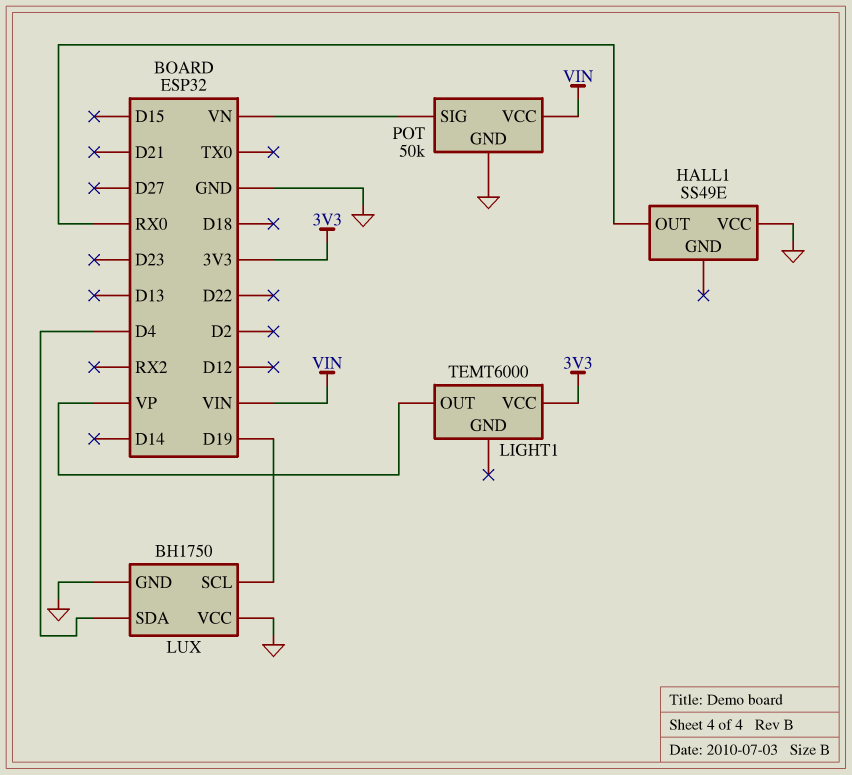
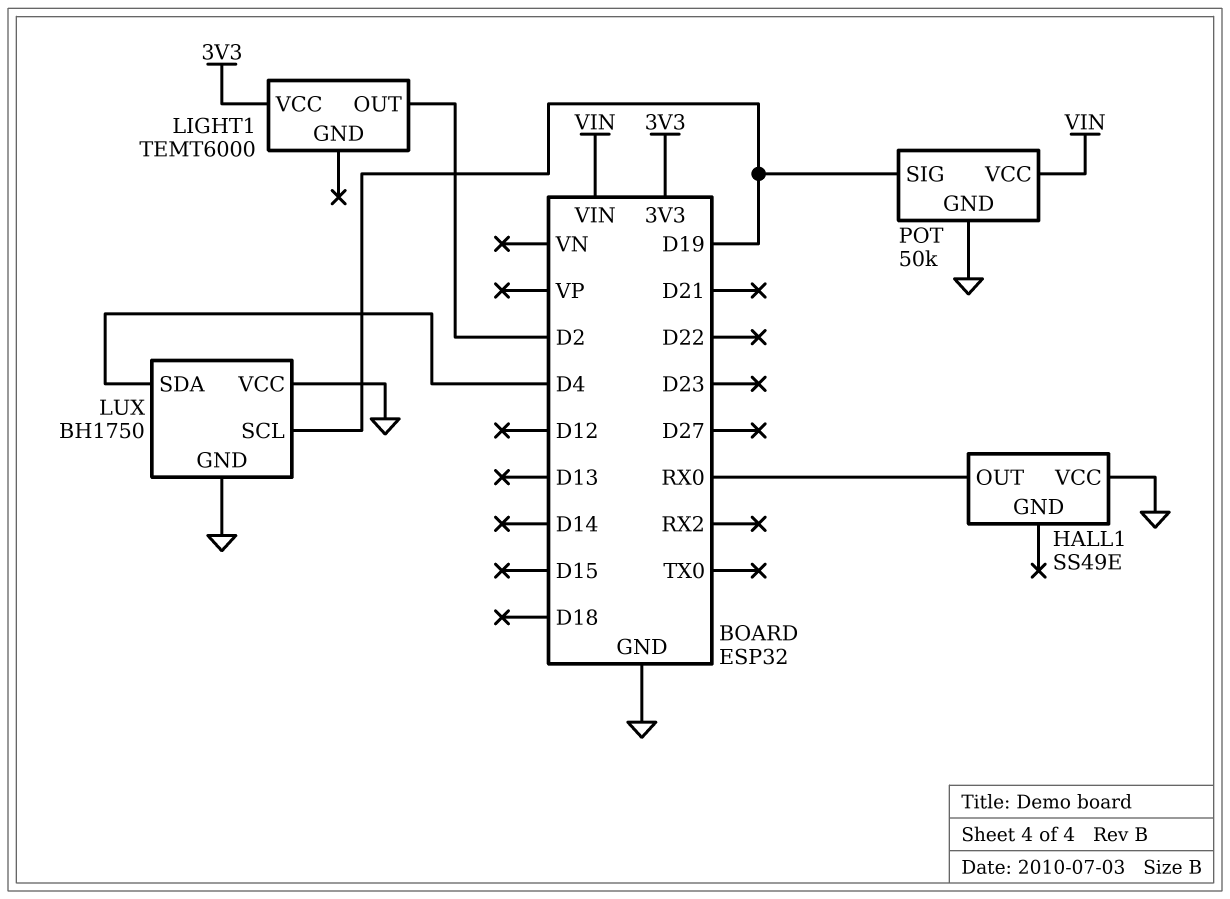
LIGHT1 pin OUT: VP -> D2
POT pin SIG: VN -> D19

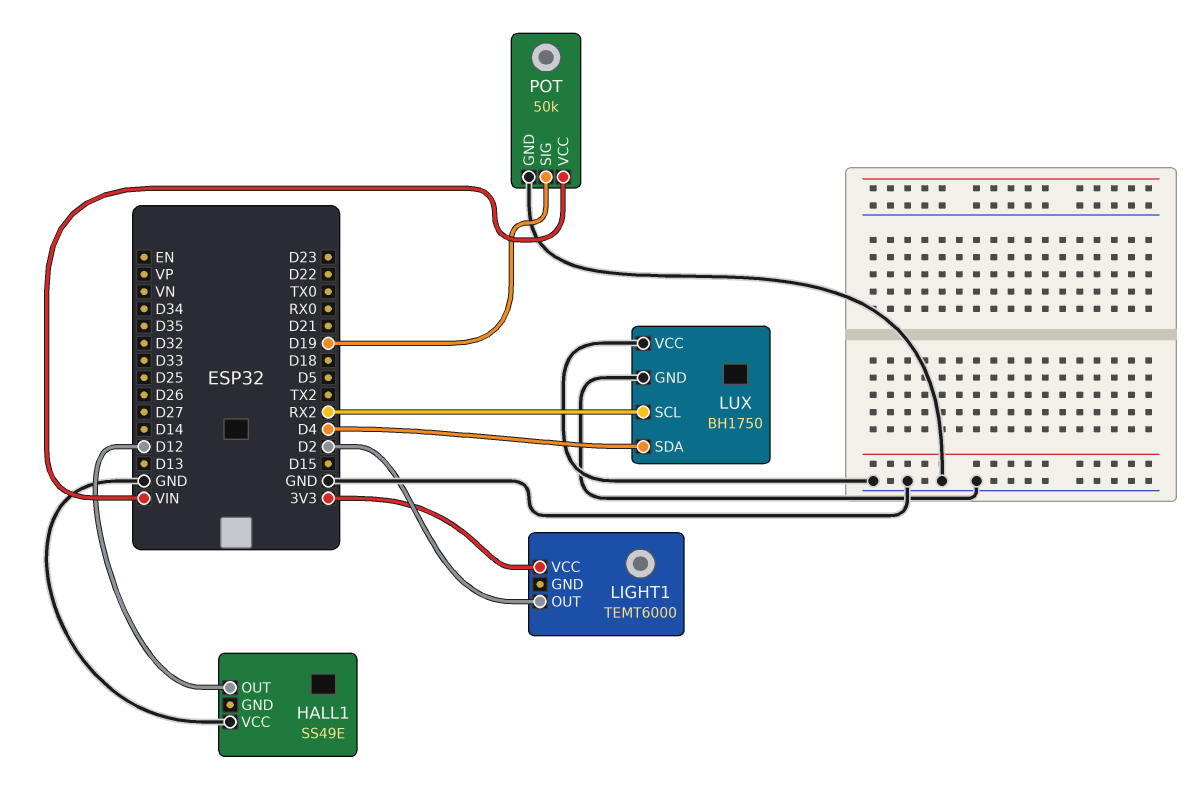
HALL1 pin OUT: RX0 -> D12
LUX pin SCL: D19 -> RX2

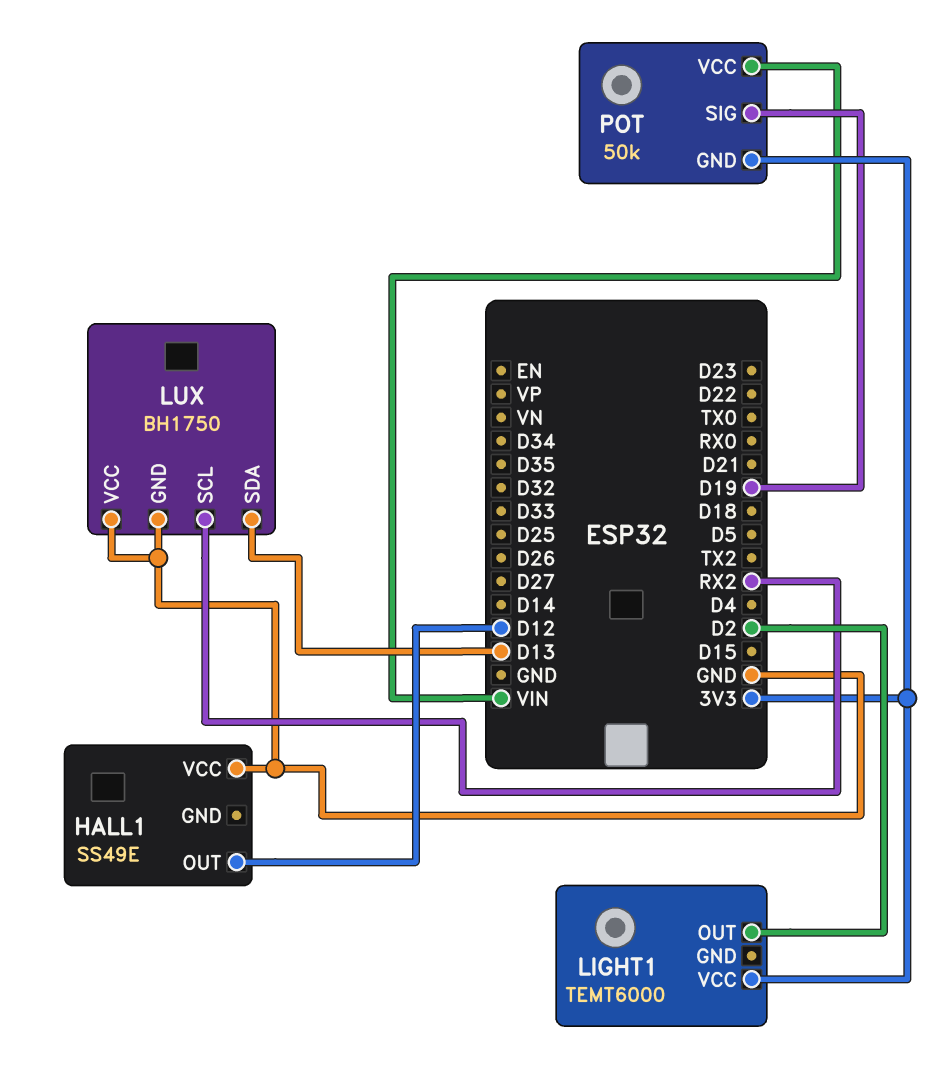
LUX pin SDA: D4 -> D13
POT pin GND: GND -> 3V3

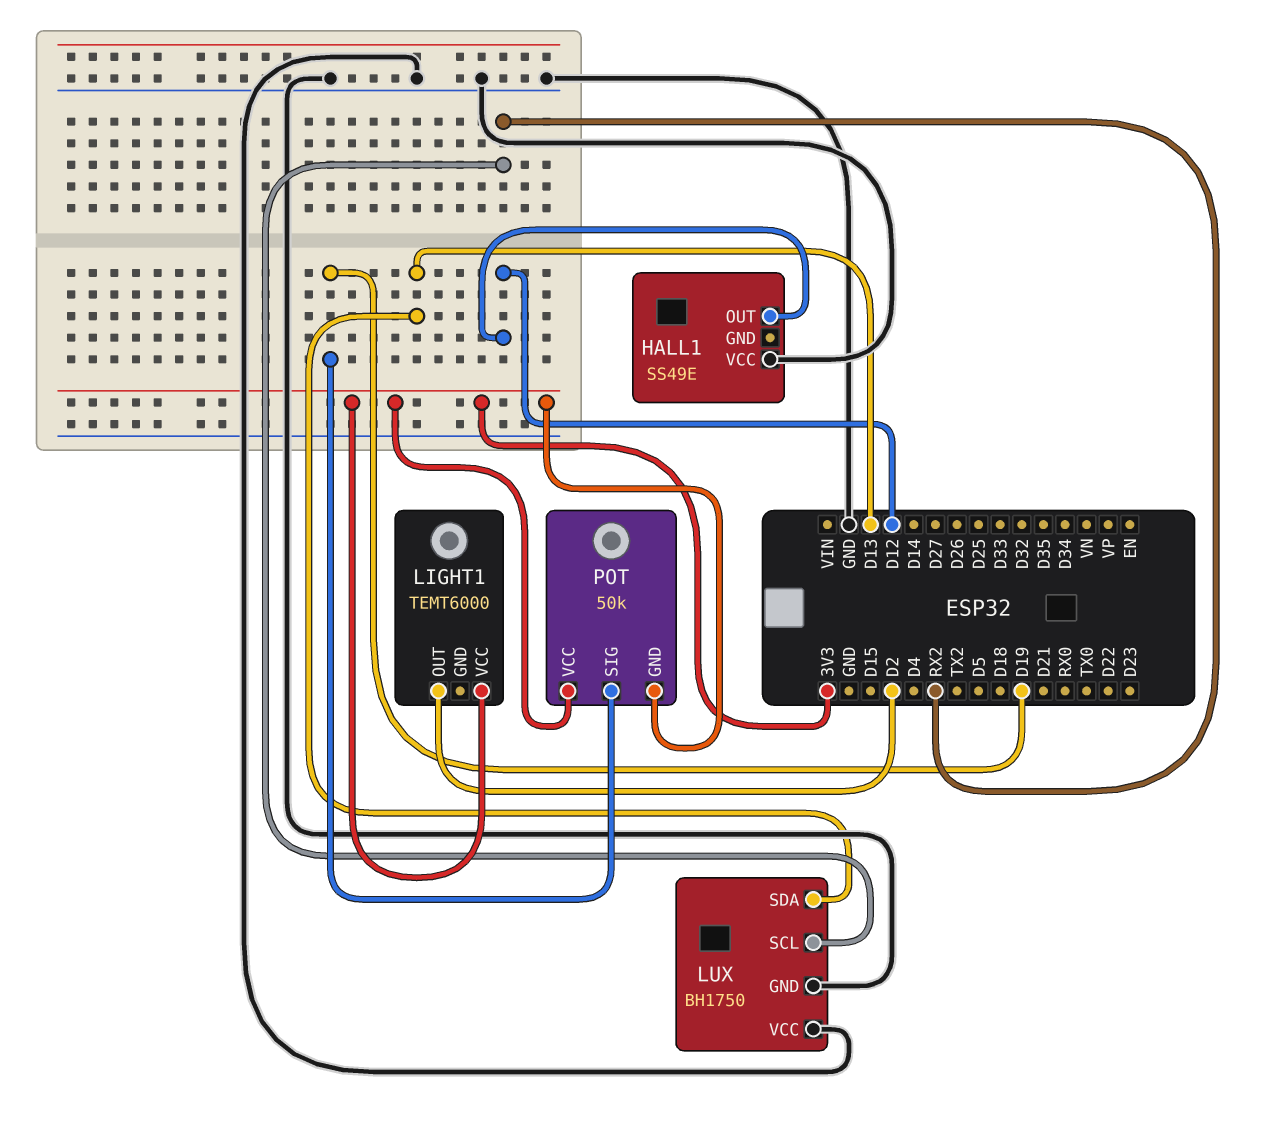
POT pin VCC: VIN -> 3V3

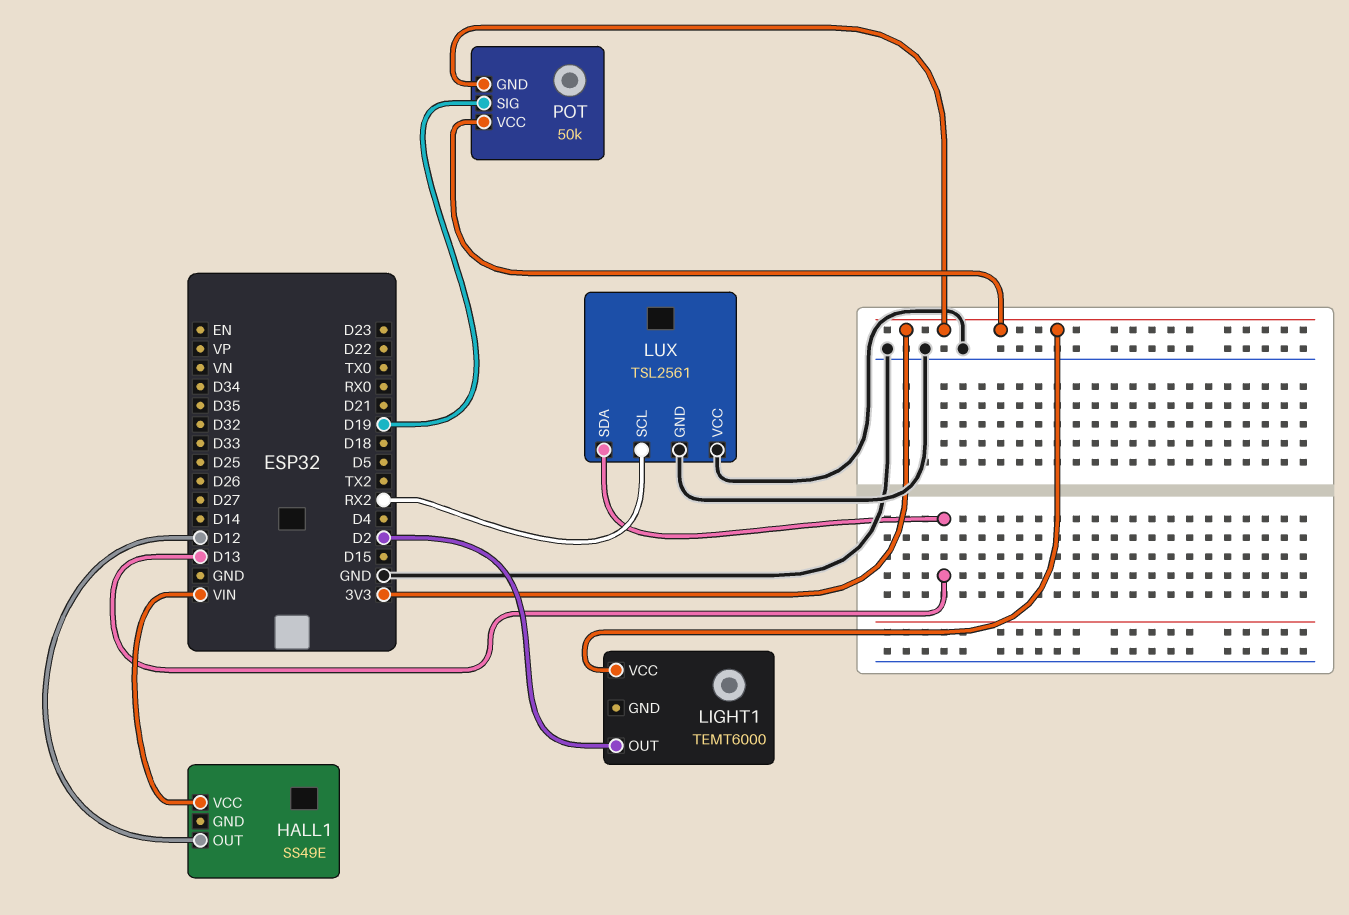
HALL1 pin VCC: GND -> VIN
LUX: BH1750 -> TSL2561

